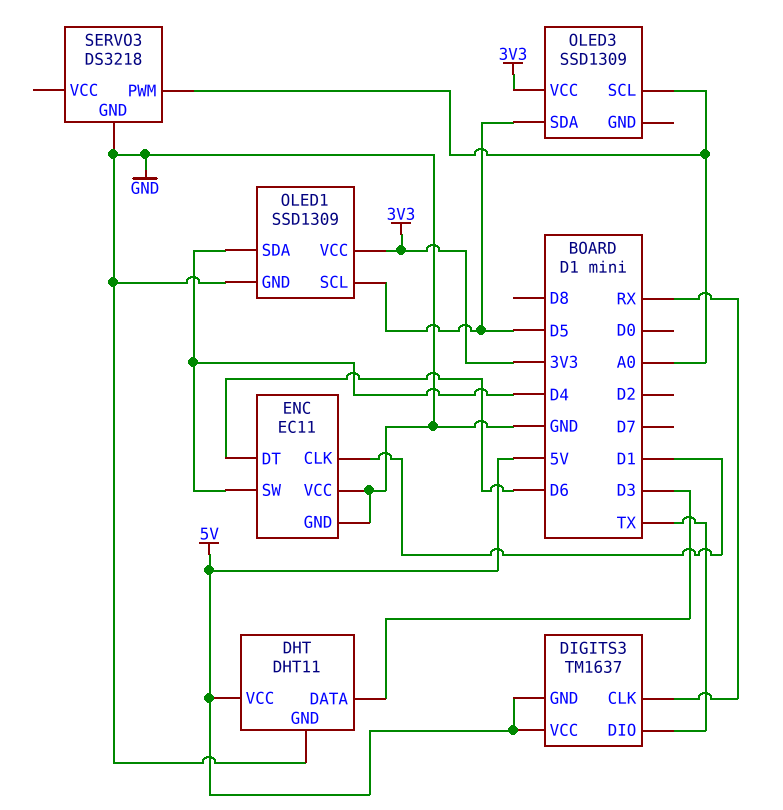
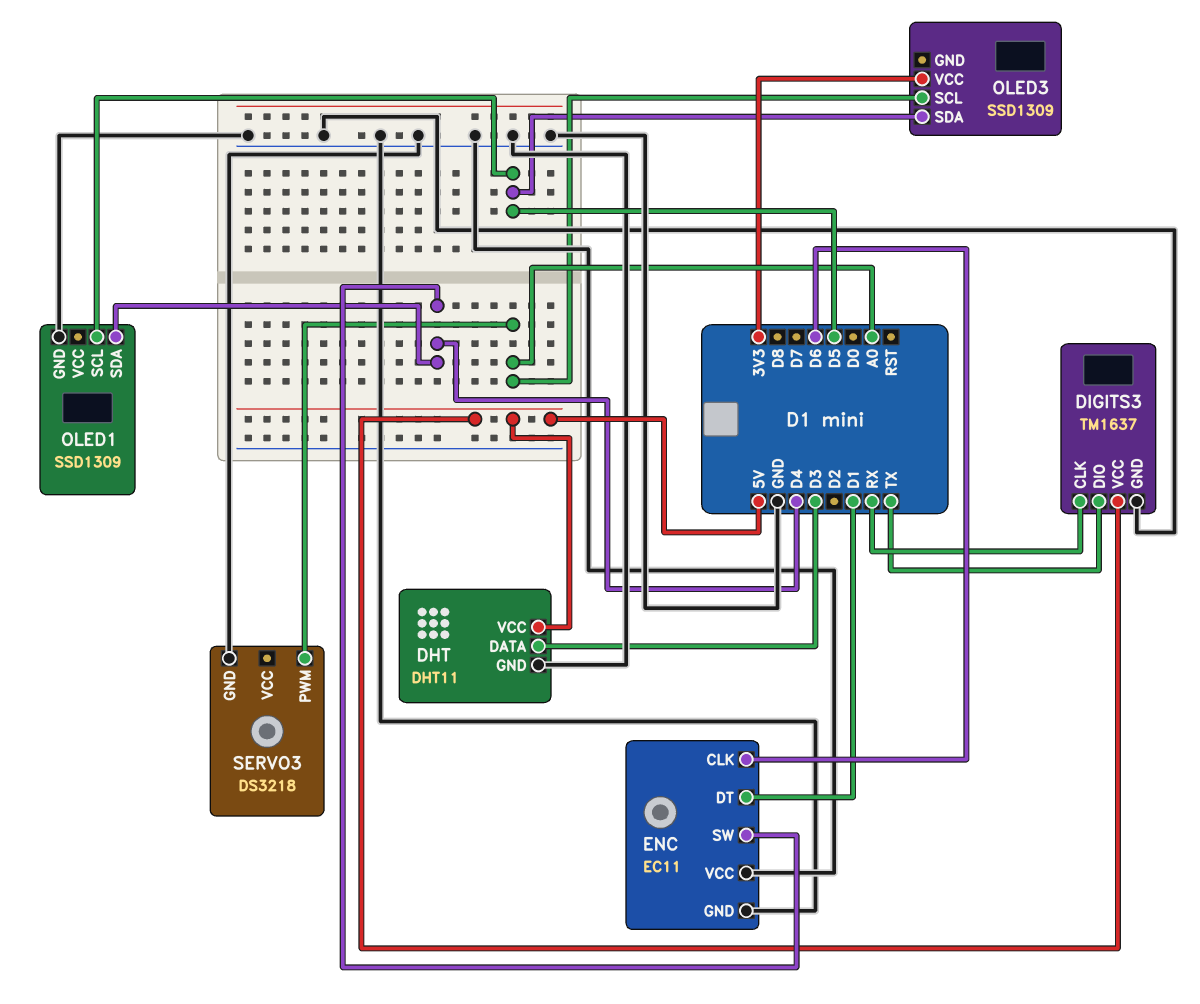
DIGITS3 pin GND: 5V -> GND
ENC pin CLK: D1 -> D6
ENC pin DT: D6 -> D1
OLED1 pin VCC: 3V3 -> none

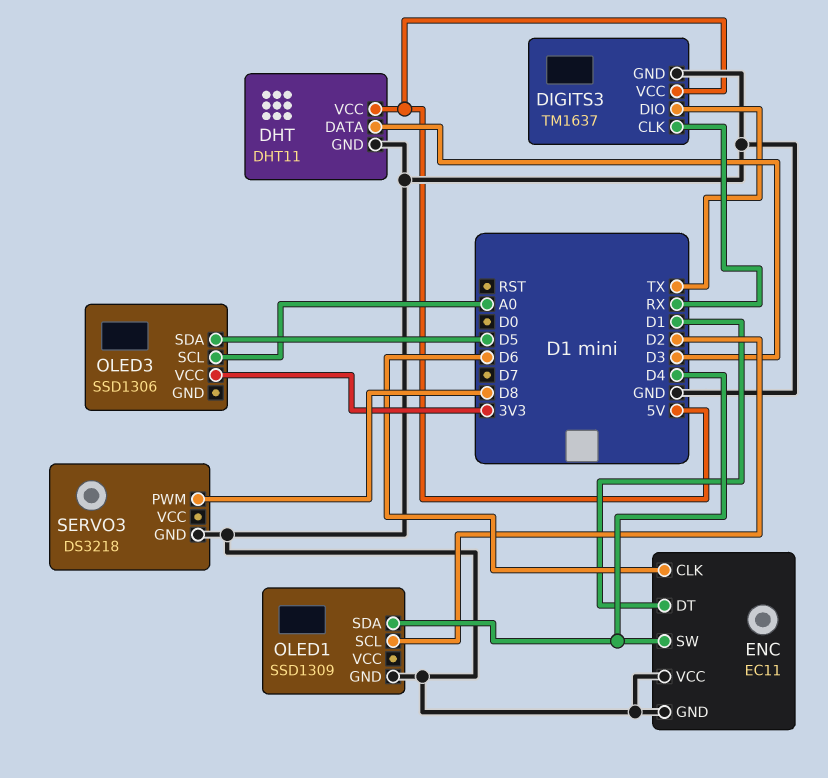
OLED1 pin SCL: D5 -> D2
OLED3: SSD1309 -> SSD1306
SERVO3 pin PWM: A0 -> D8

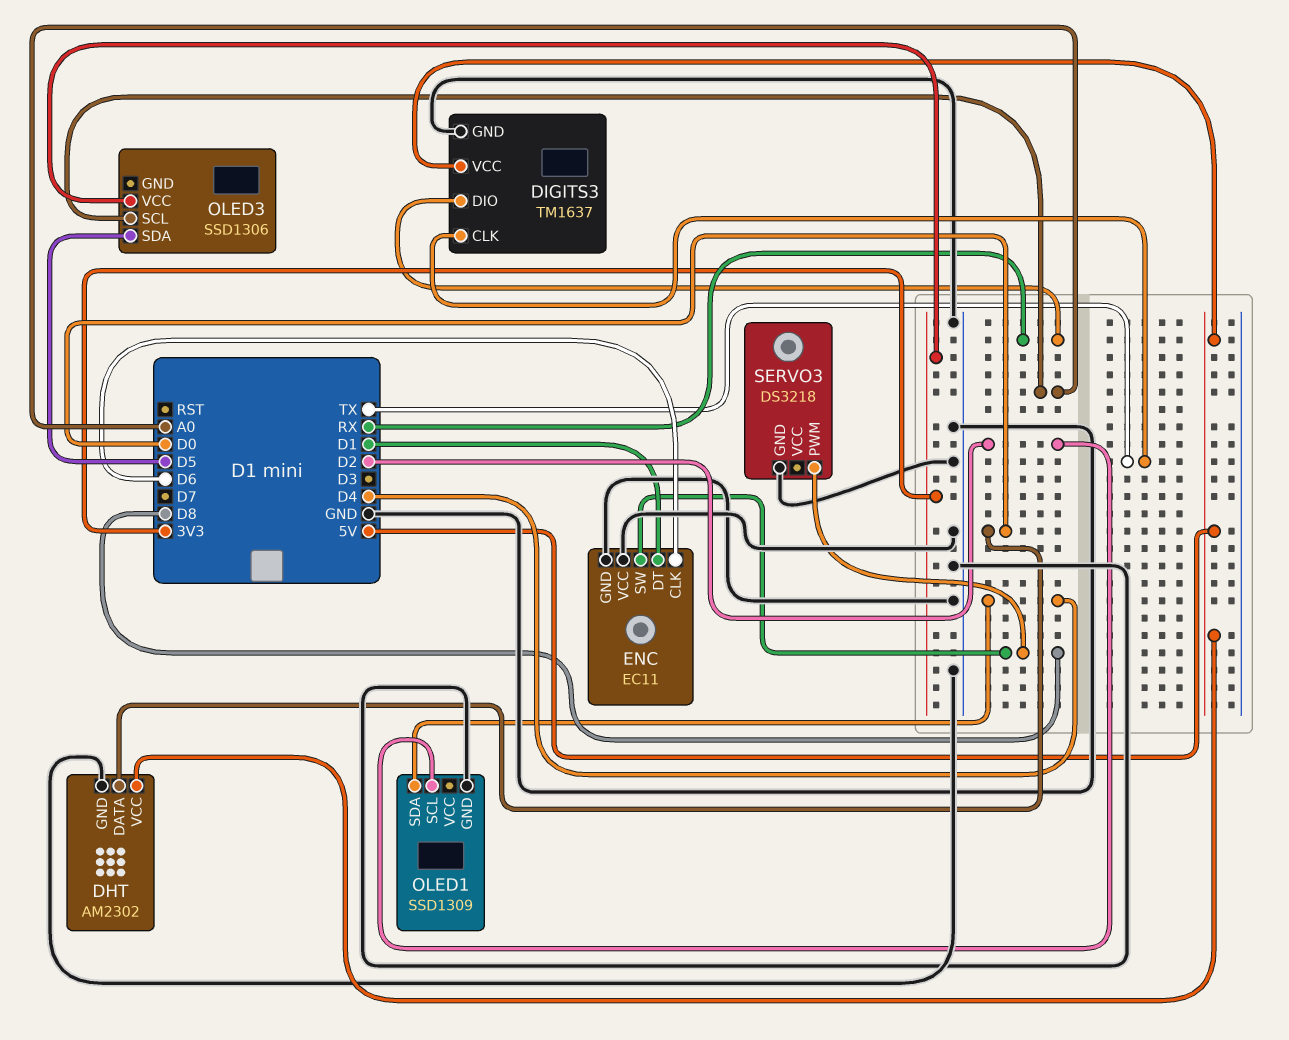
DHT: DHT11 -> AM2302
DHT pin DATA: D3 -> D0
DIGITS3 pin CLK: RX -> TX
DIGITS3 pin DIO: TX -> RX
ENC pin SW: D4 -> D8

